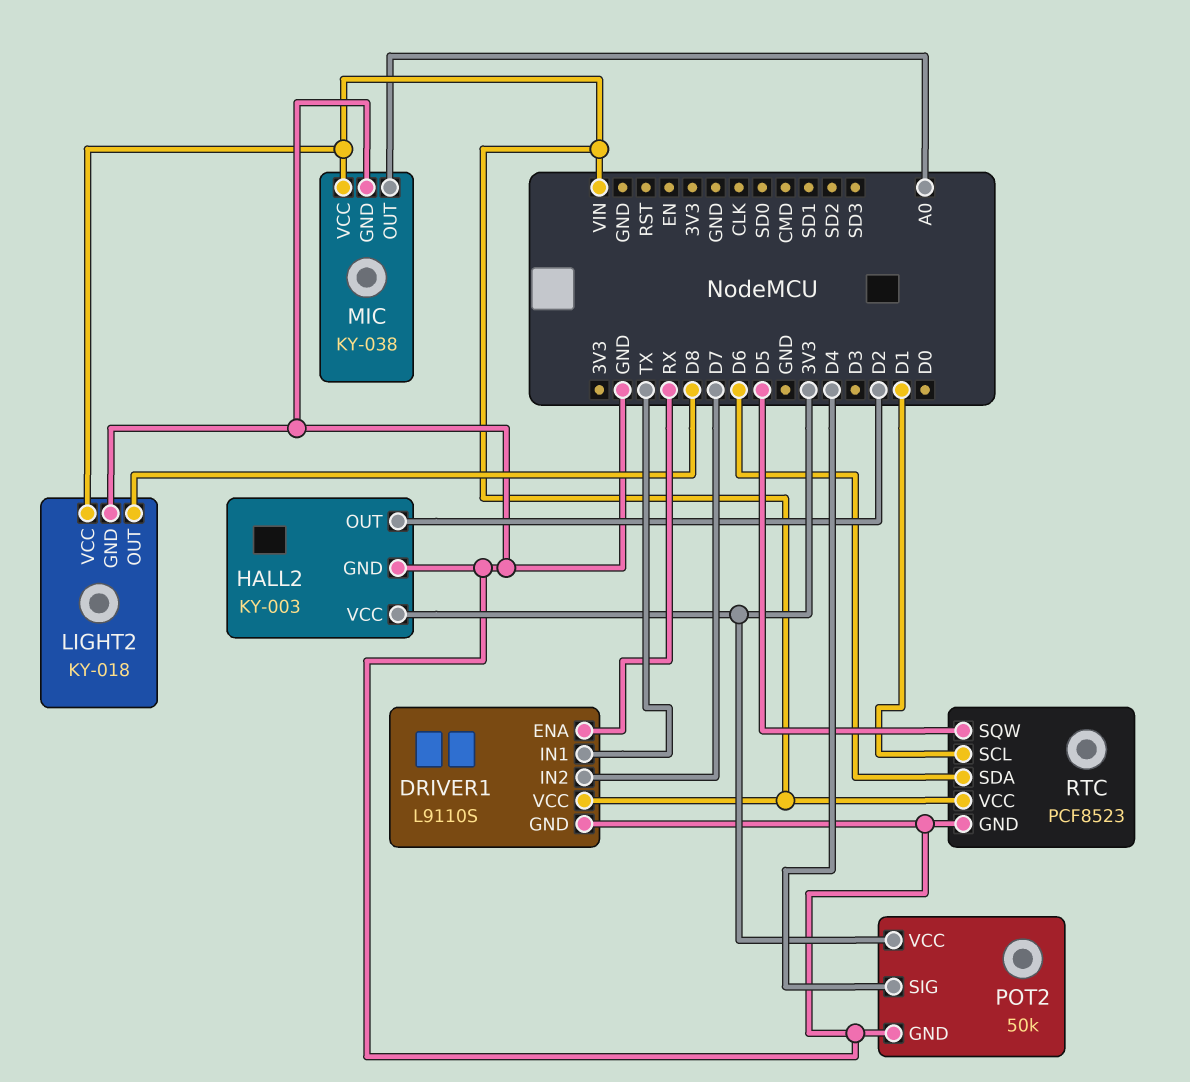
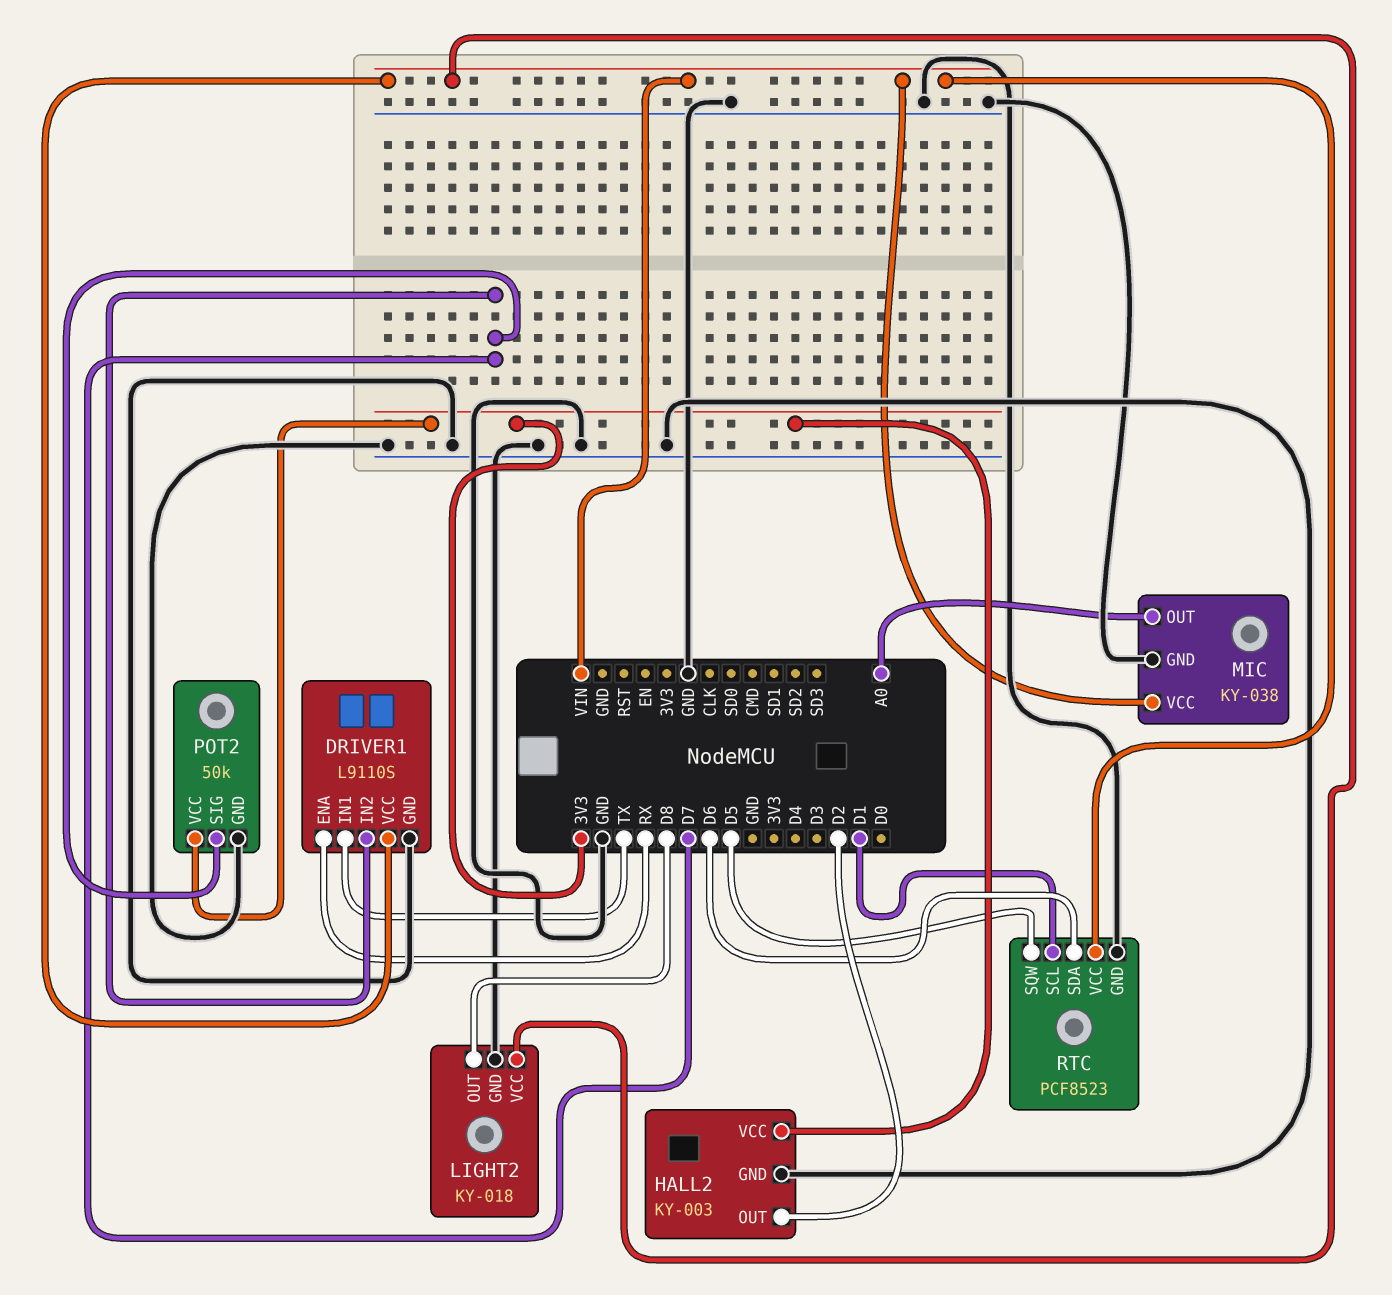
POT2 pin SIG: D4 -> D7

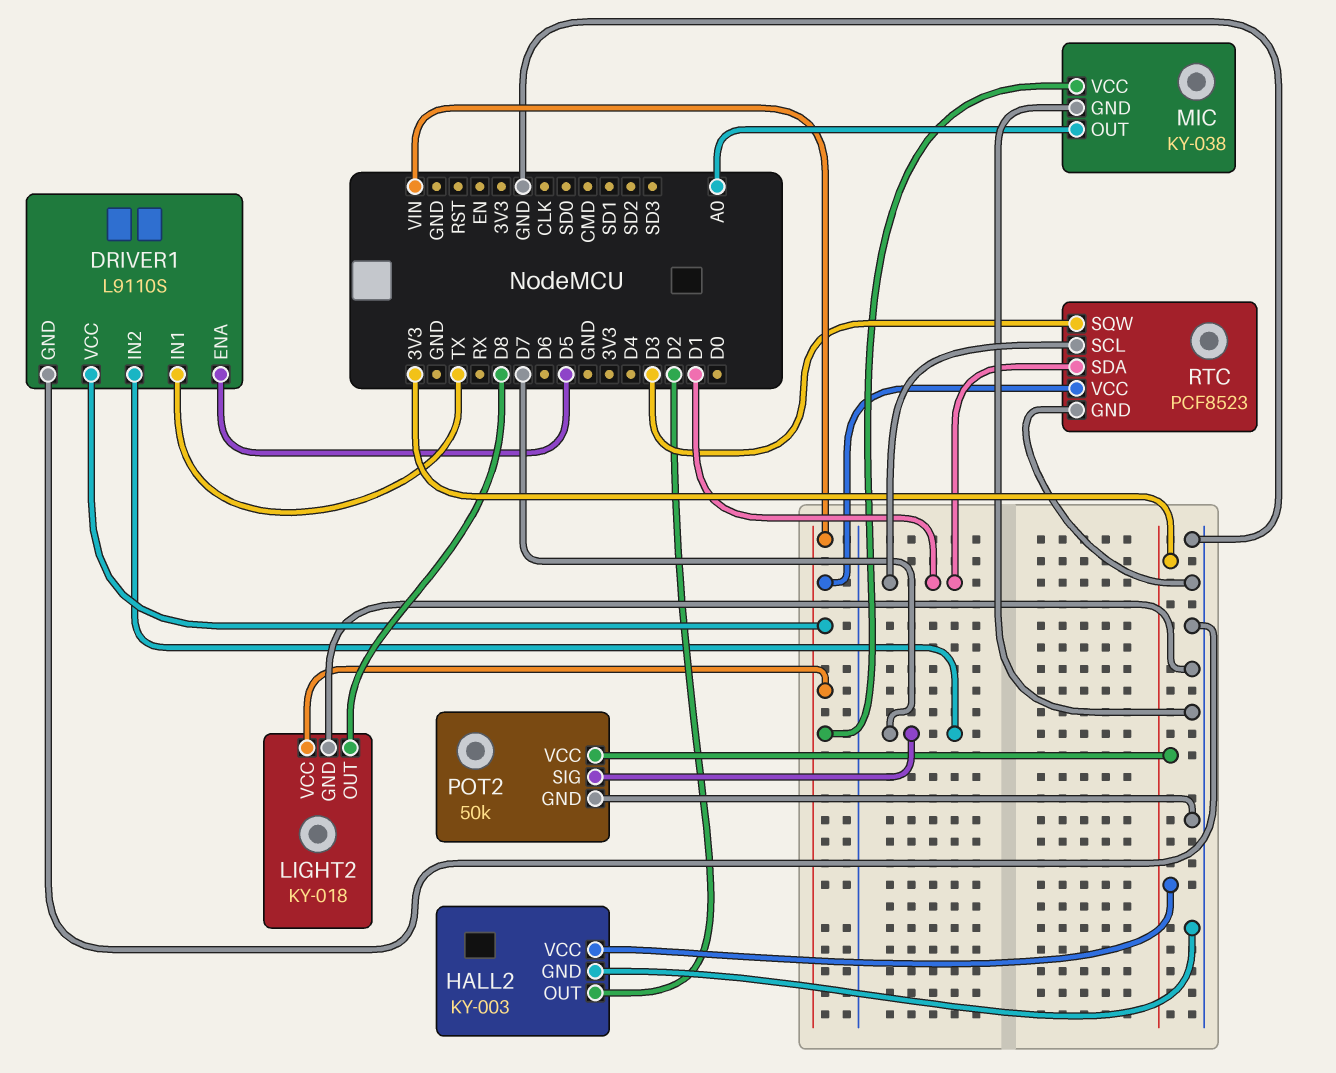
DRIVER1 pin ENA: RX -> D5
RTC pin SDA: D6 -> D1
RTC pin SQW: D5 -> D3

